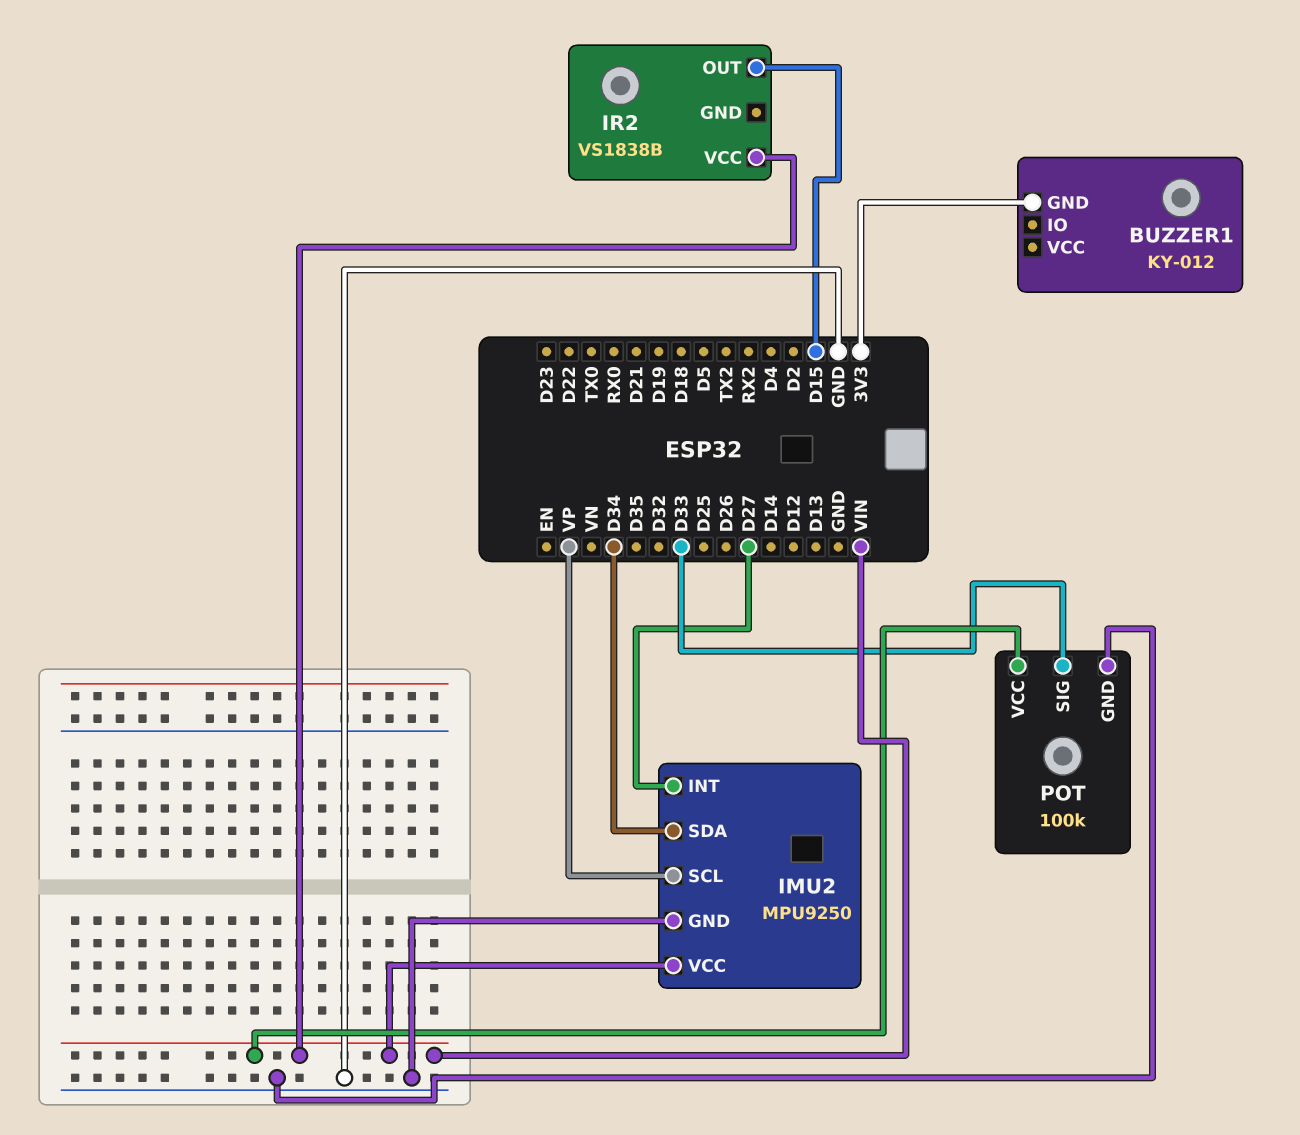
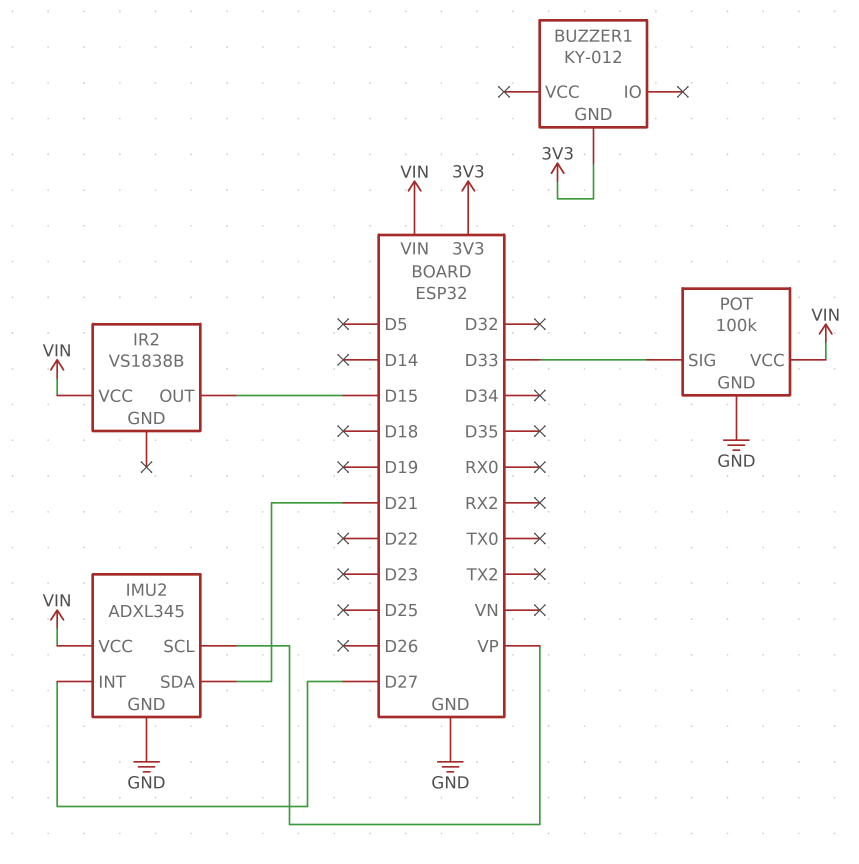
IMU2: MPU9250 -> ADXL345
IMU2 pin SDA: D34 -> D21

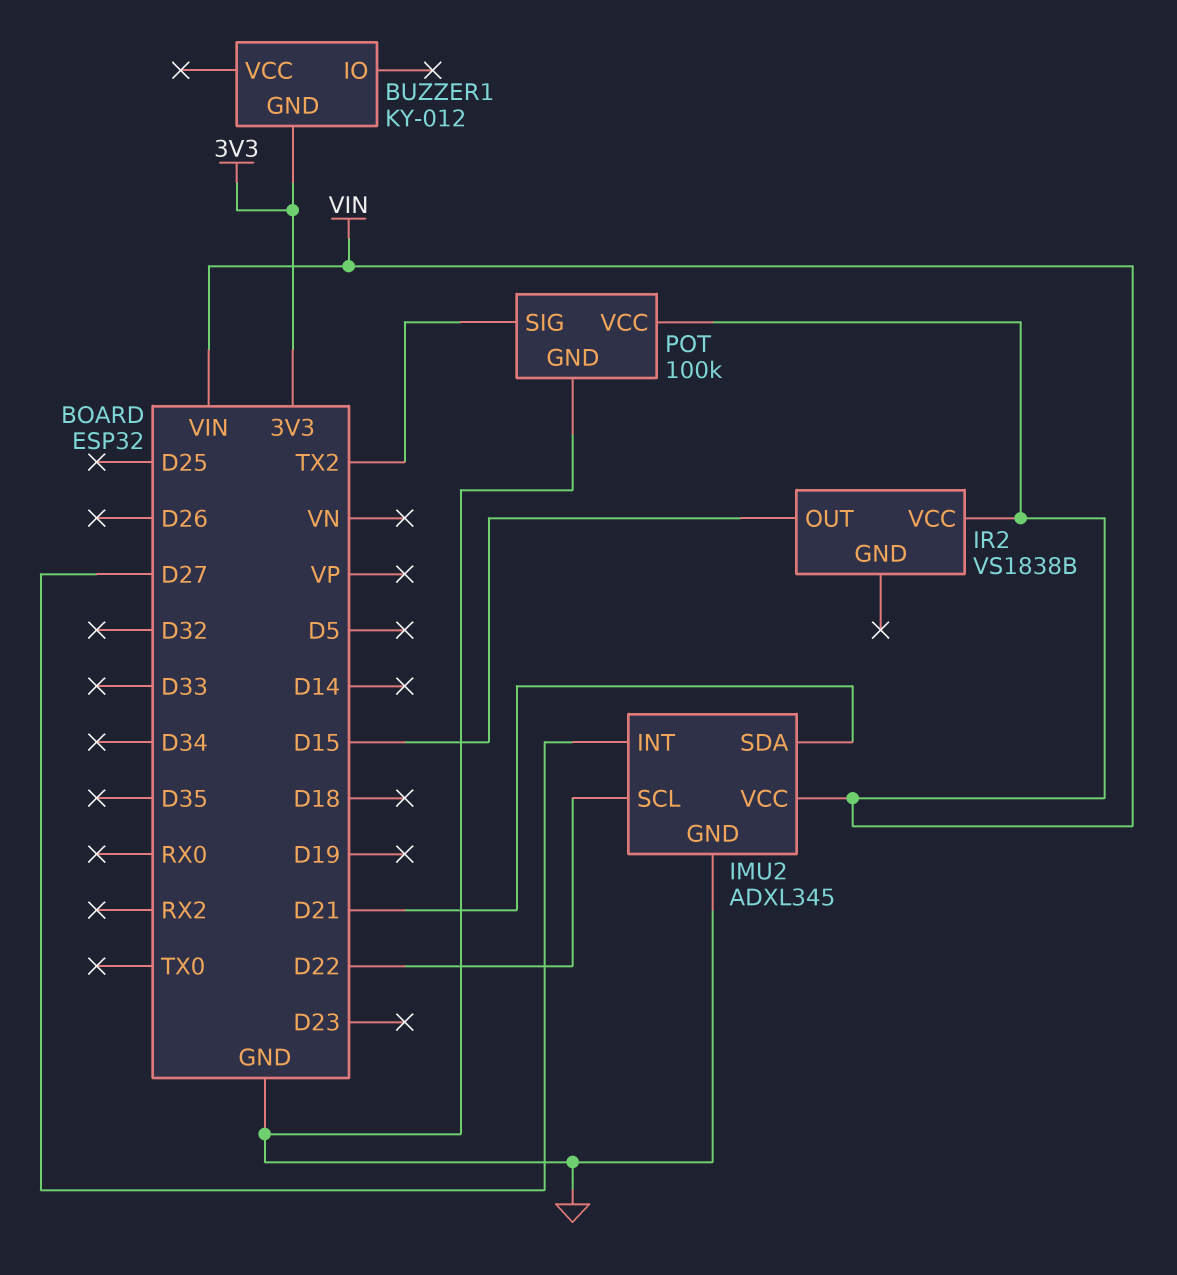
IMU2 pin SCL: VP -> D22
POT pin SIG: D33 -> TX2

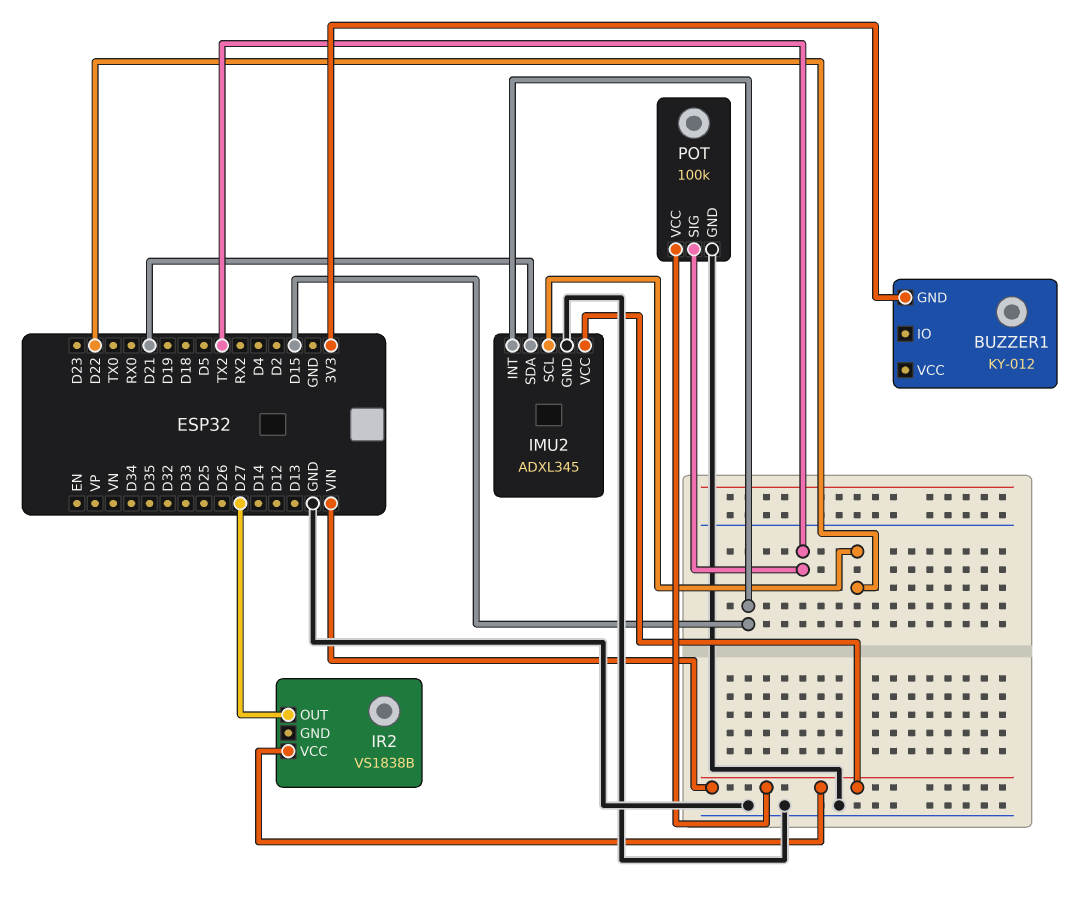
IMU2 pin INT: D27 -> D15
IR2 pin OUT: D15 -> D27

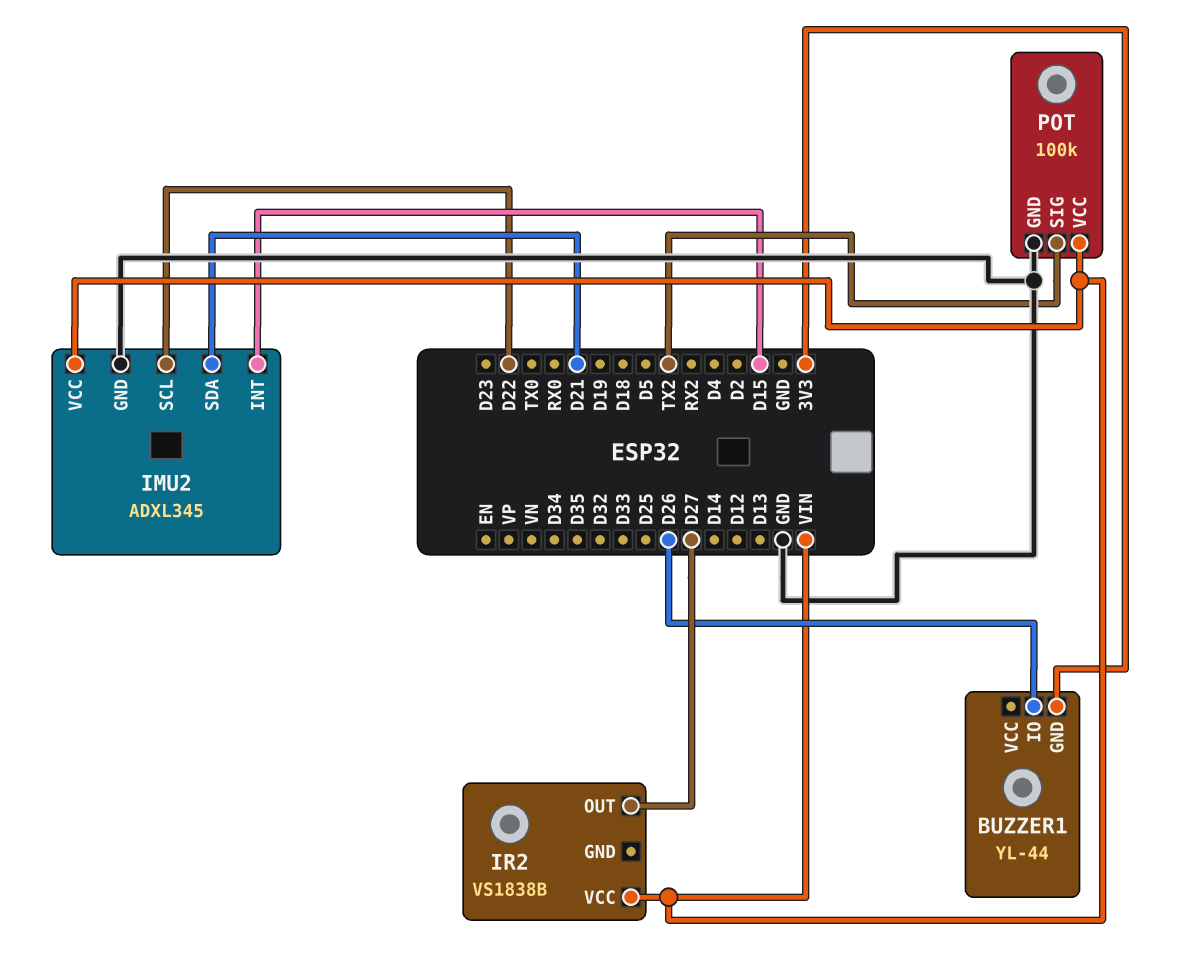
BUZZER1: KY-012 -> YL-44
BUZZER1 pin IO: none -> D26

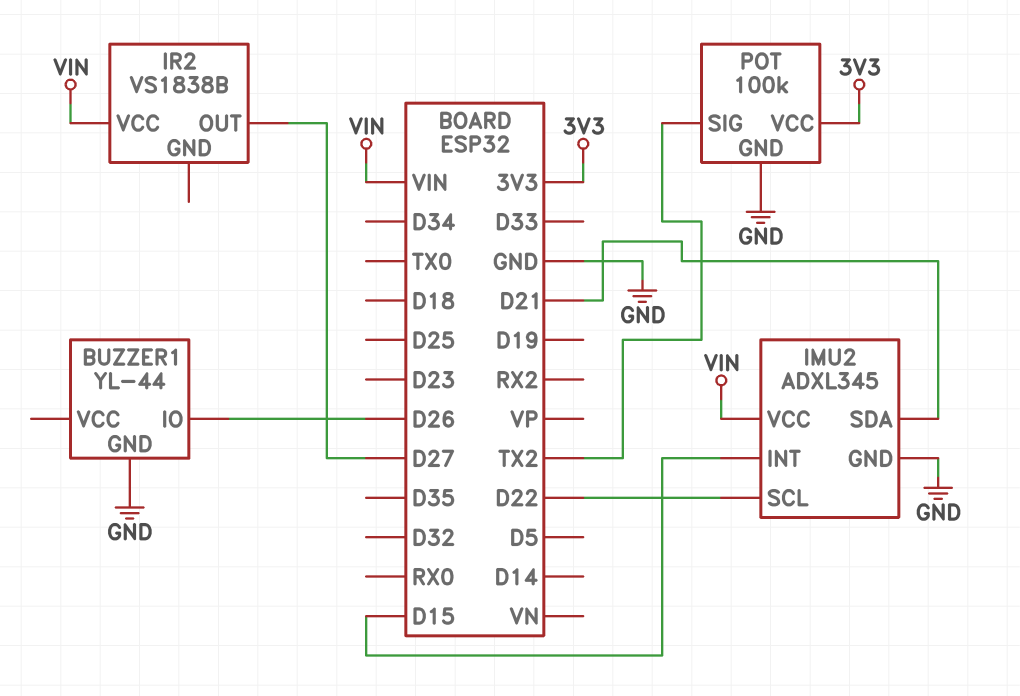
BUZZER1 pin GND: 3V3 -> GND
POT pin VCC: VIN -> 3V3

